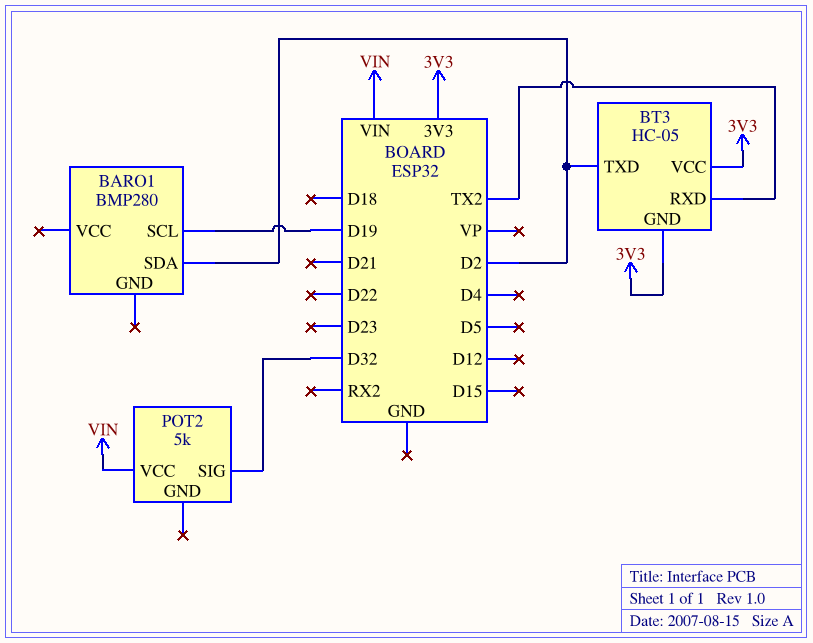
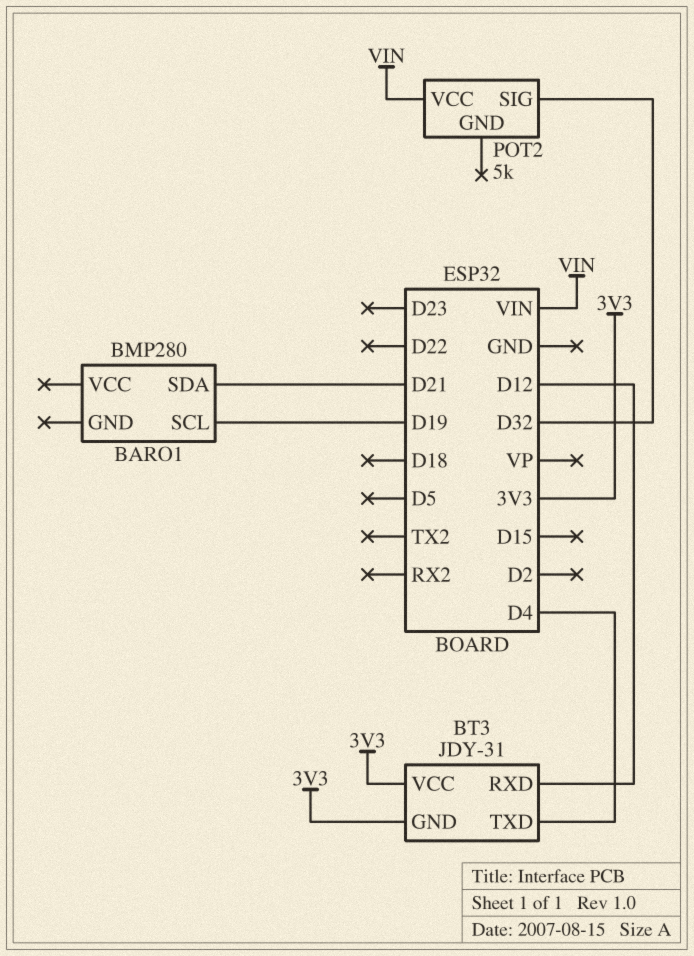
BARO1 pin SDA: D2 -> D21
BT3: HC-05 -> JDY-31
BT3 pin RXD: TX2 -> D12
BT3 pin TXD: D2 -> D4

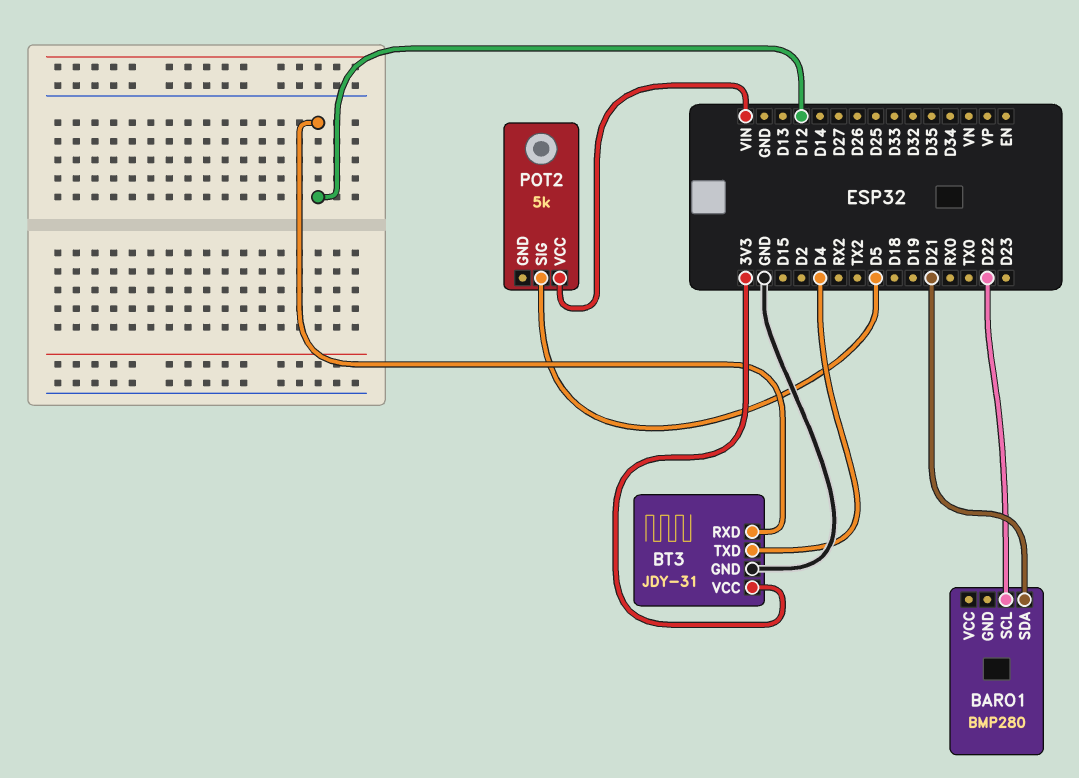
BARO1 pin SCL: D19 -> D22
BT3 pin GND: 3V3 -> GND
POT2 pin SIG: D32 -> D5

